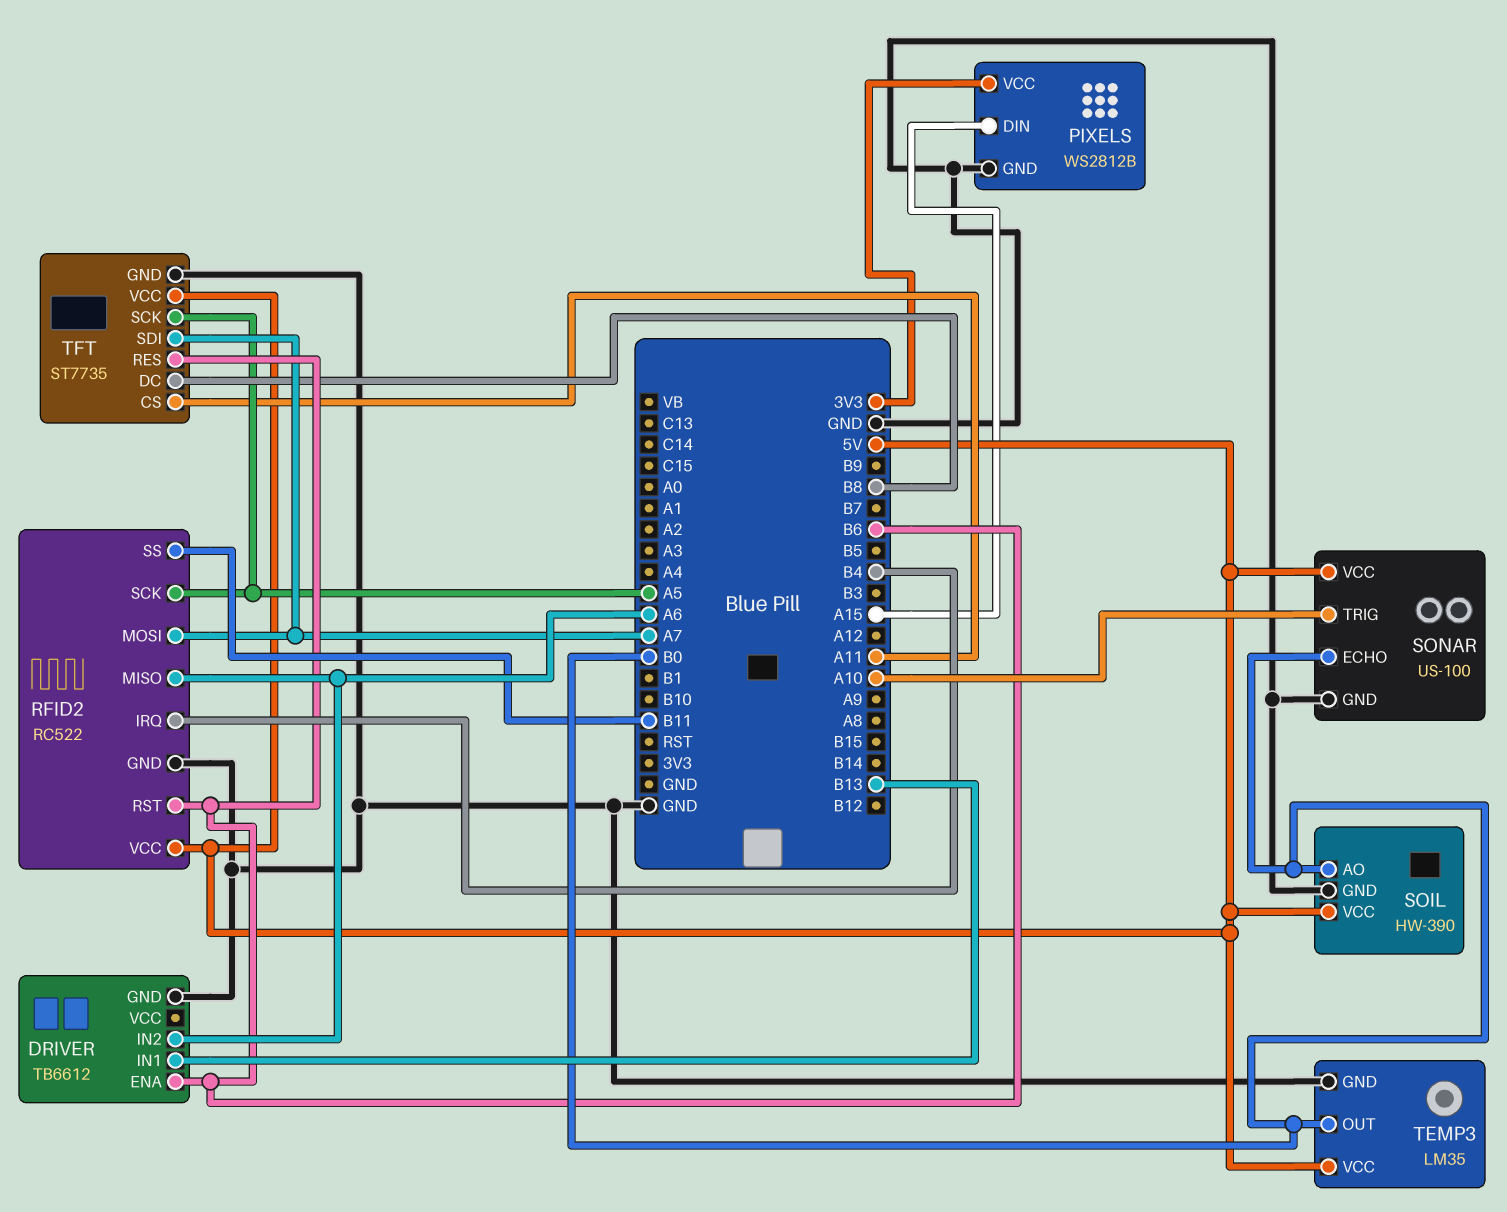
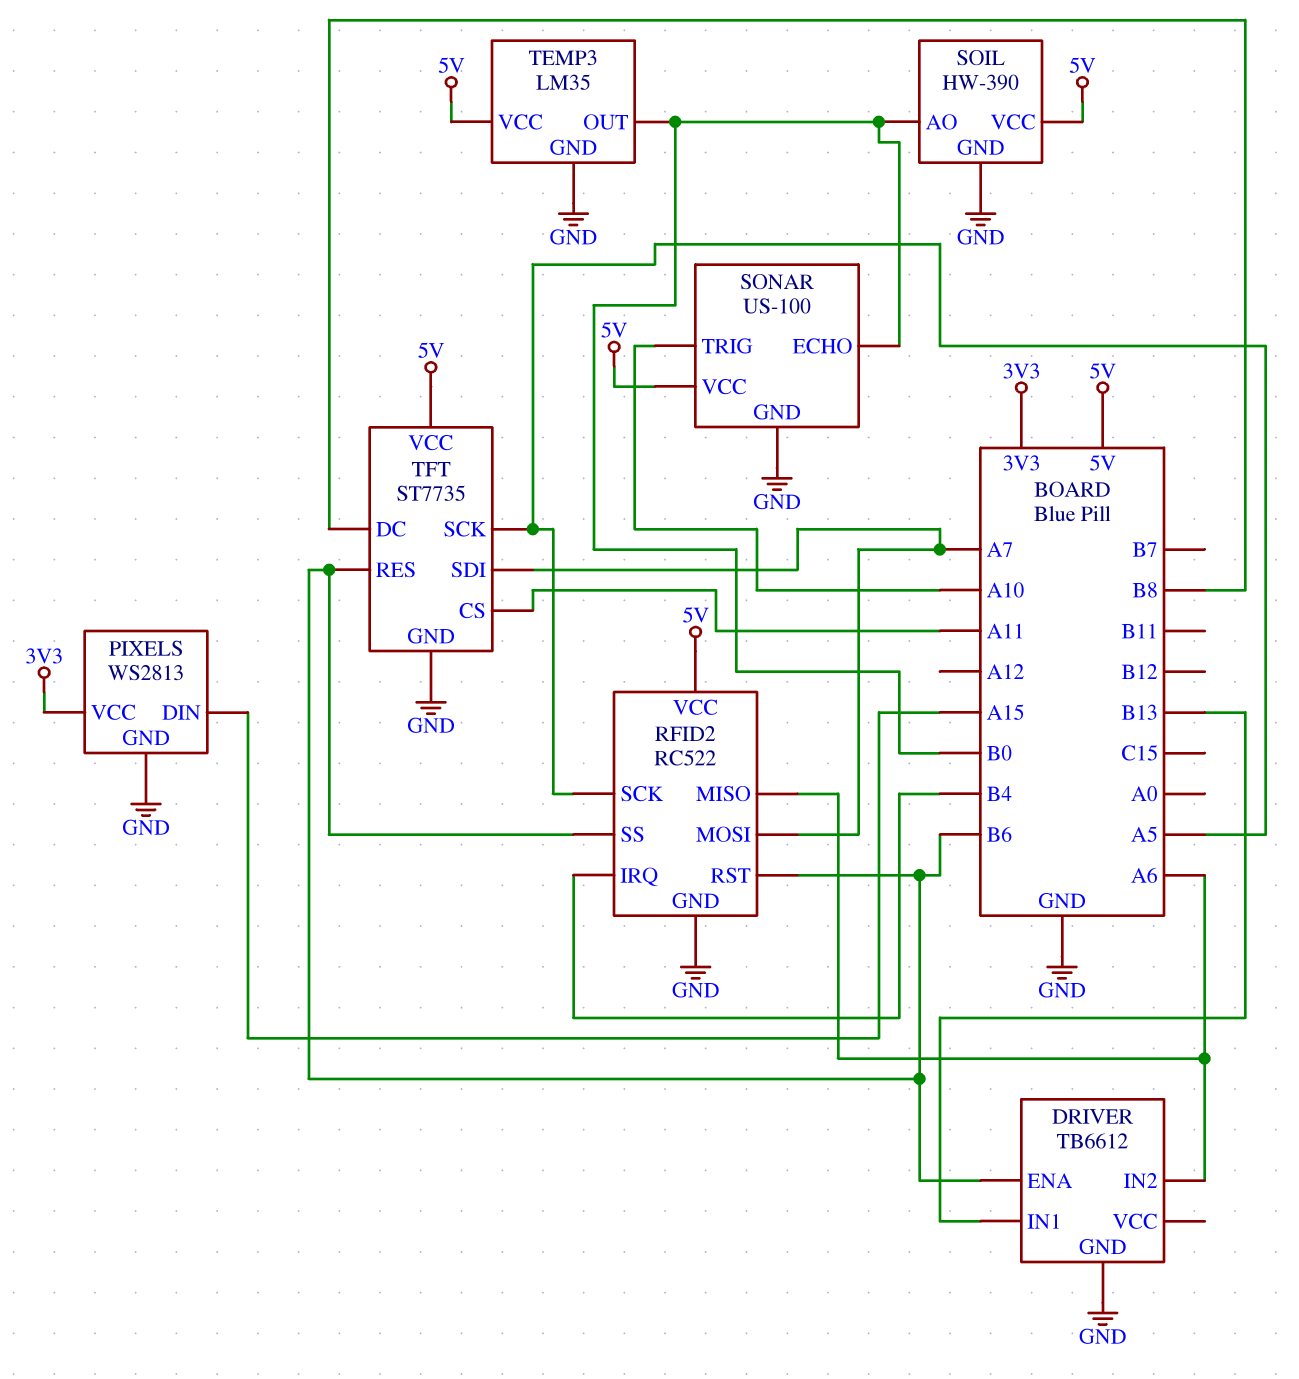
PIXELS: WS2812B -> WS2813
RFID2 pin SS: B11 -> B6

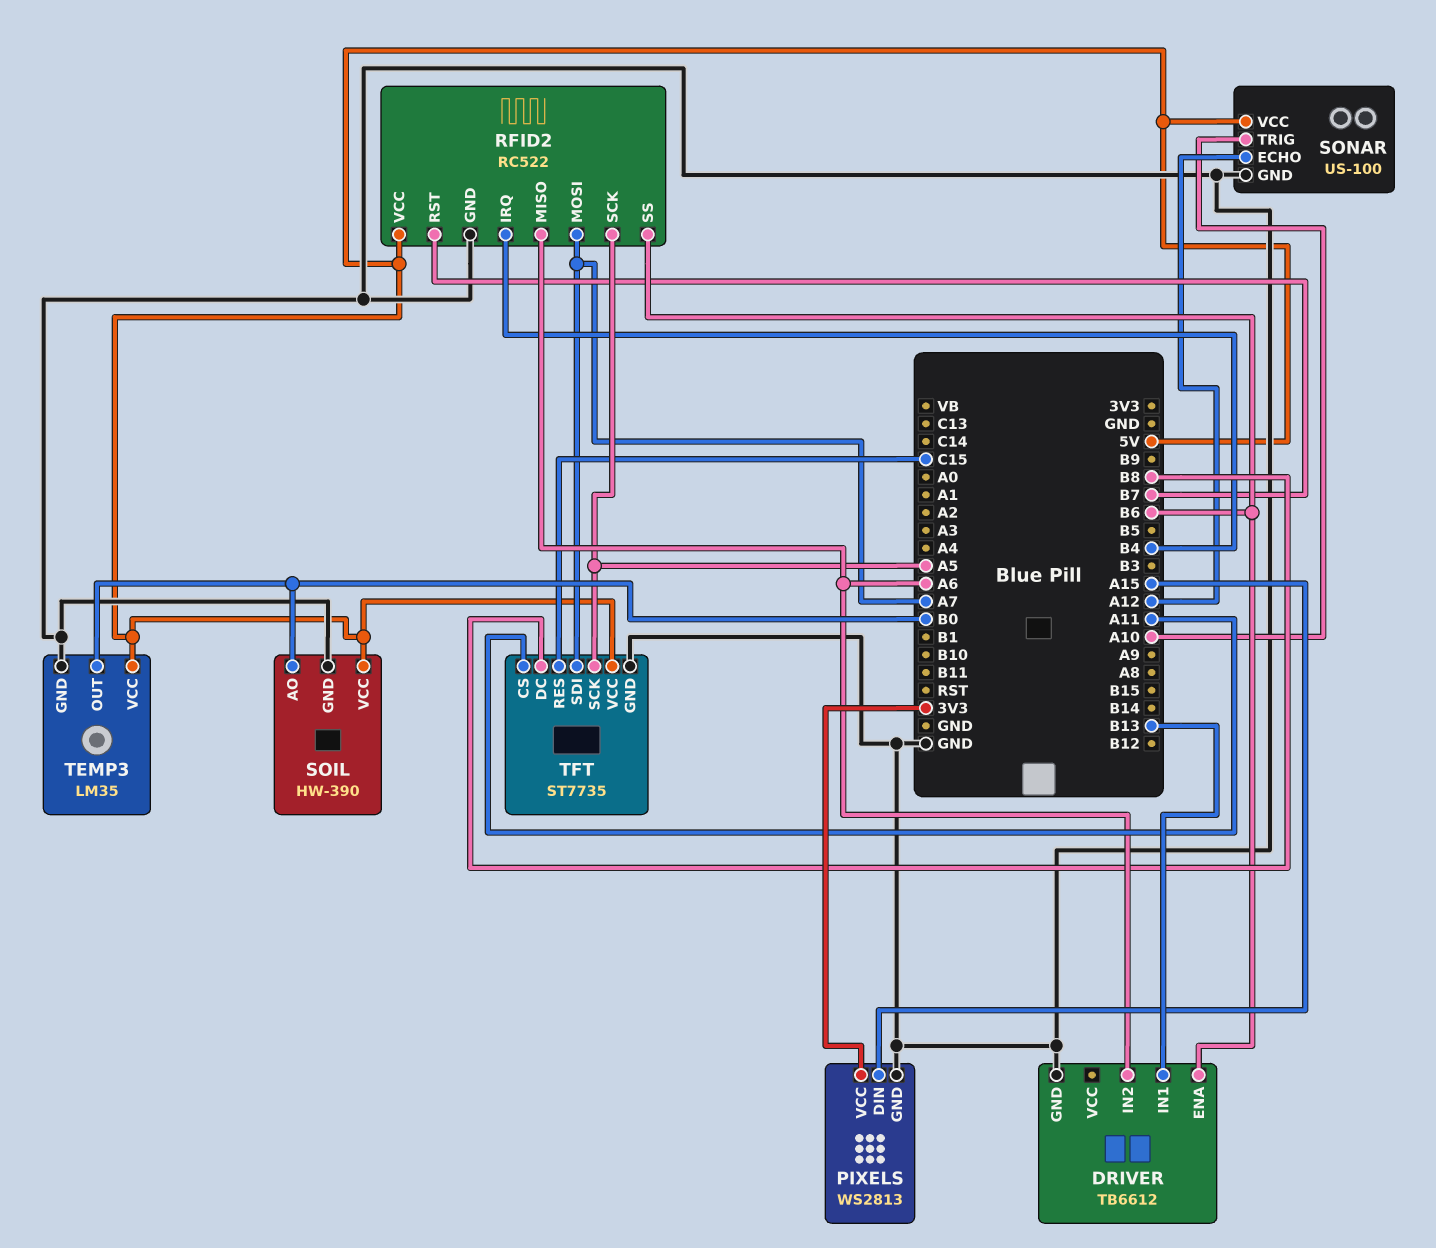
RFID2 pin RST: B6 -> B7
SONAR pin ECHO: B0 -> A12
TFT pin RES: B6 -> C15

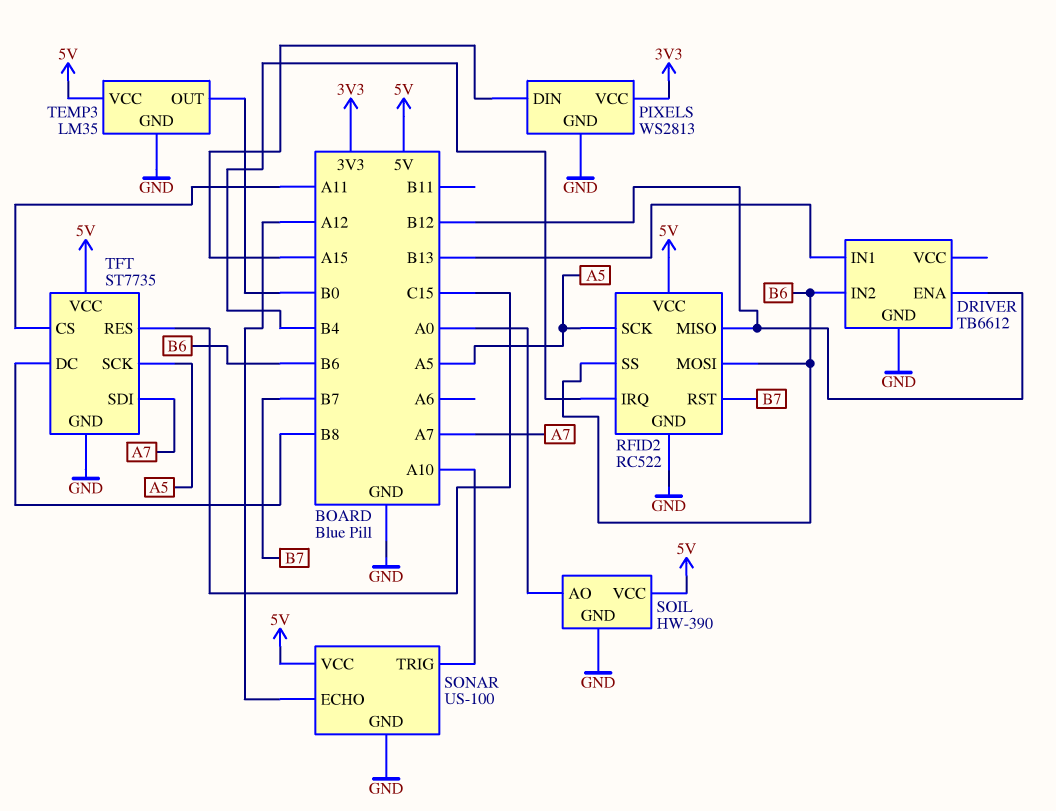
DRIVER pin ENA: B6 -> B12
DRIVER pin IN2: A6 -> B6
RFID2 pin MISO: A6 -> B12
RFID2 pin MOSI: A7 -> B6
SOIL pin AO: B0 -> A0

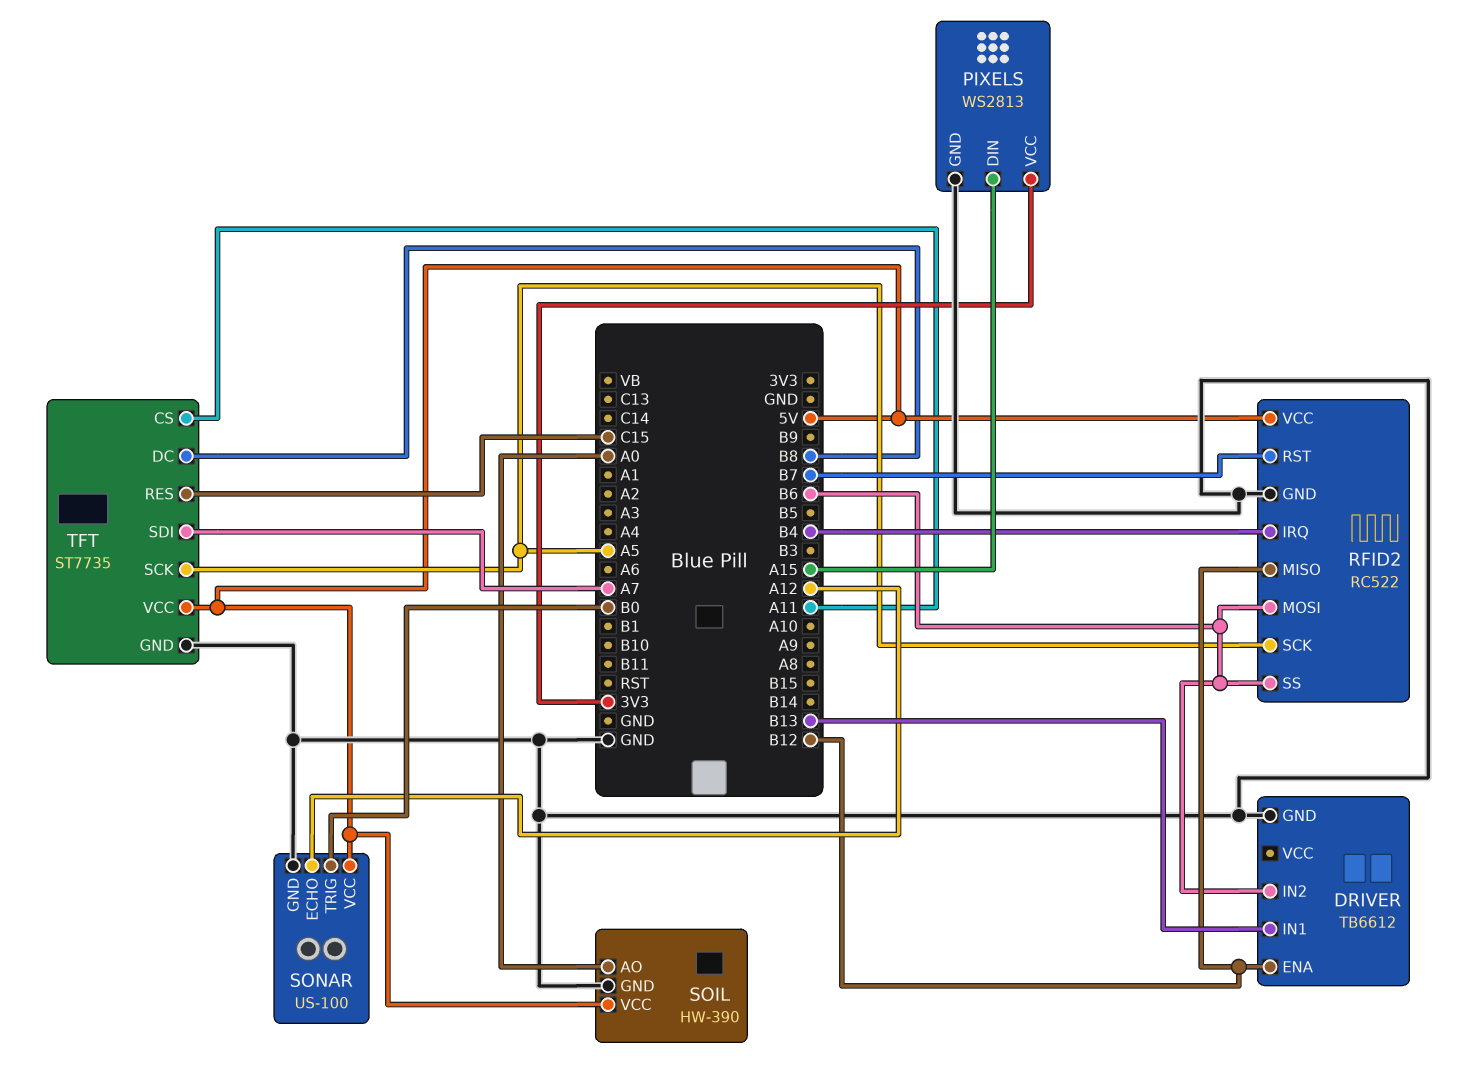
SONAR pin TRIG: A10 -> B0
TEMP3: LM35 -> none
TEMP3 pin GND: GND -> none
TEMP3 pin OUT: B0 -> none
TEMP3 pin VCC: 5V -> none

